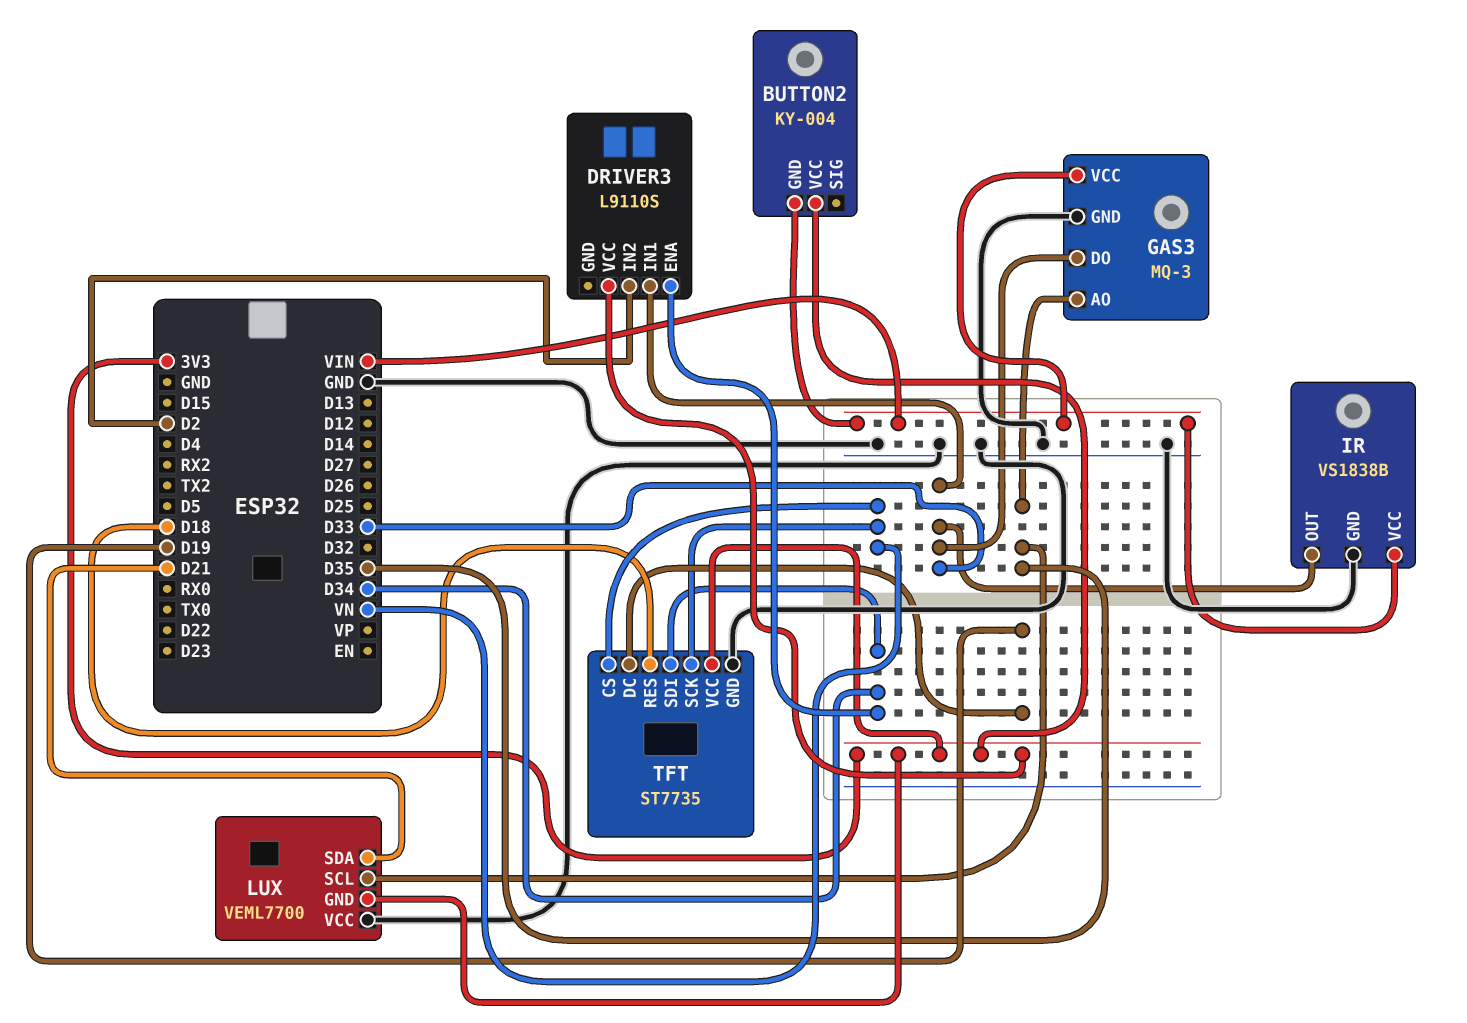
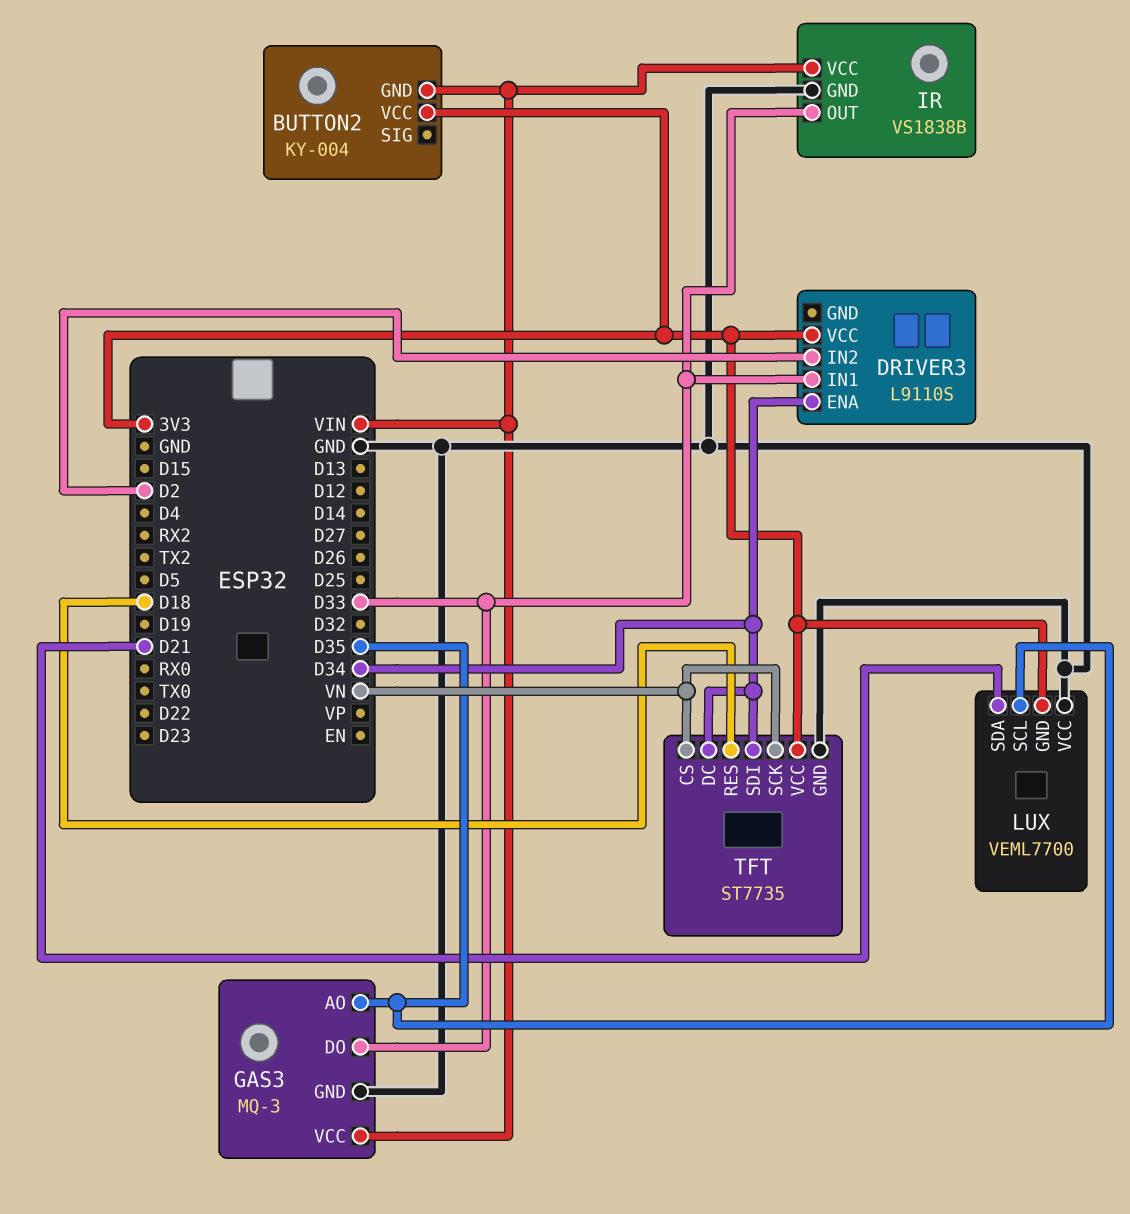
TFT pin DC: D19 -> D34

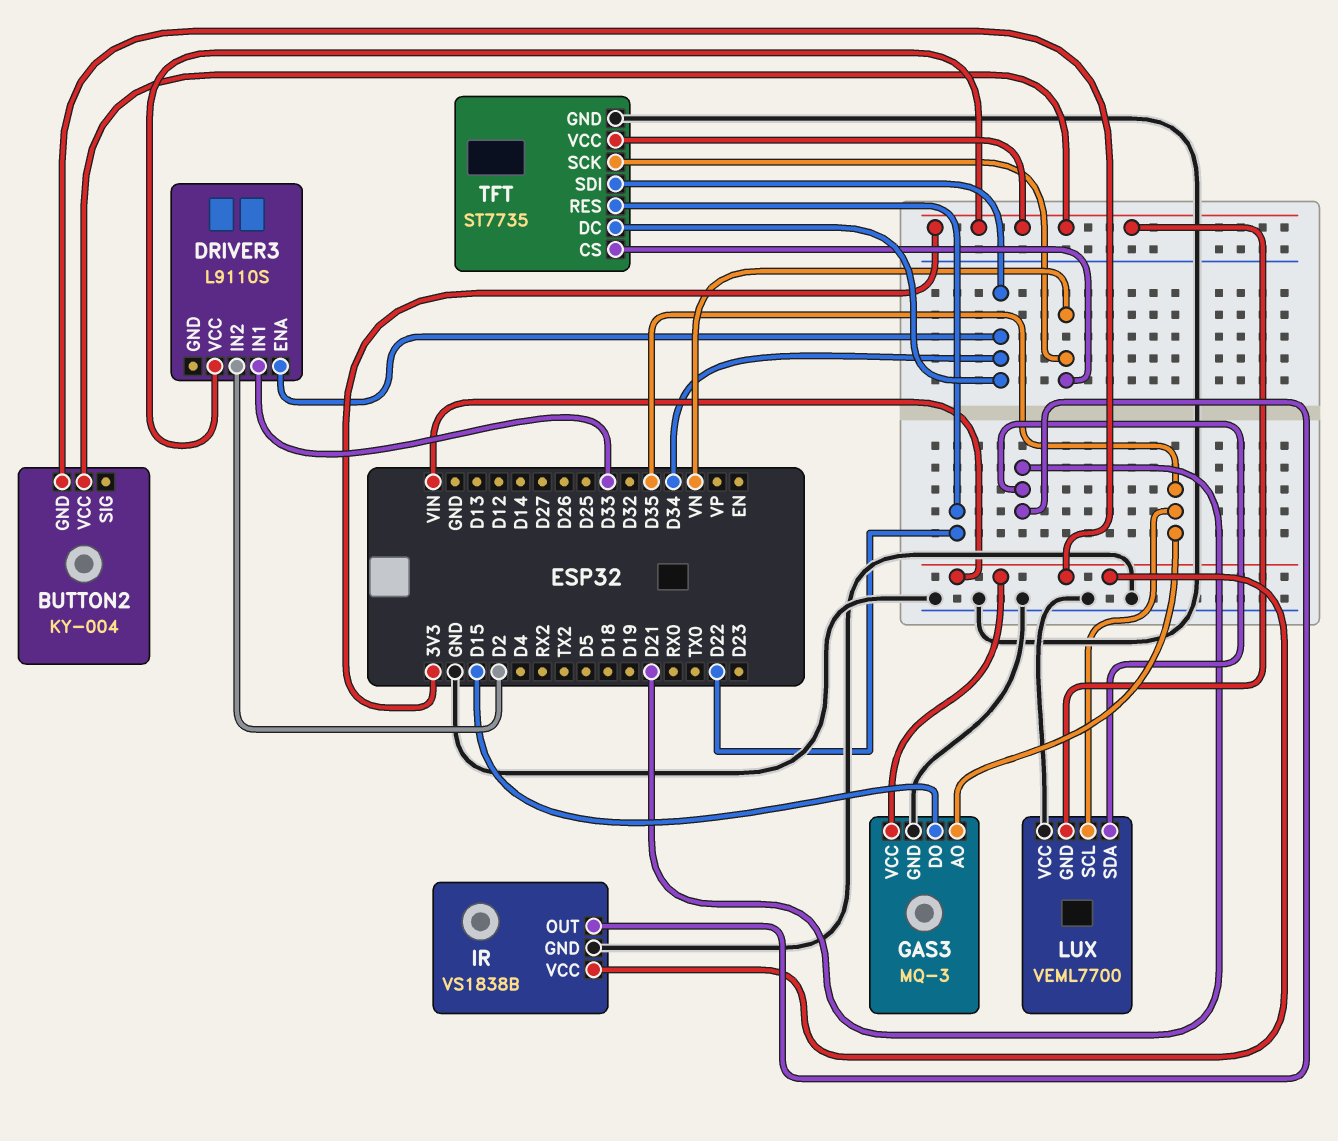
GAS3 pin DO: D33 -> D15
IR pin OUT: D33 -> D21
TFT pin RES: D18 -> D22

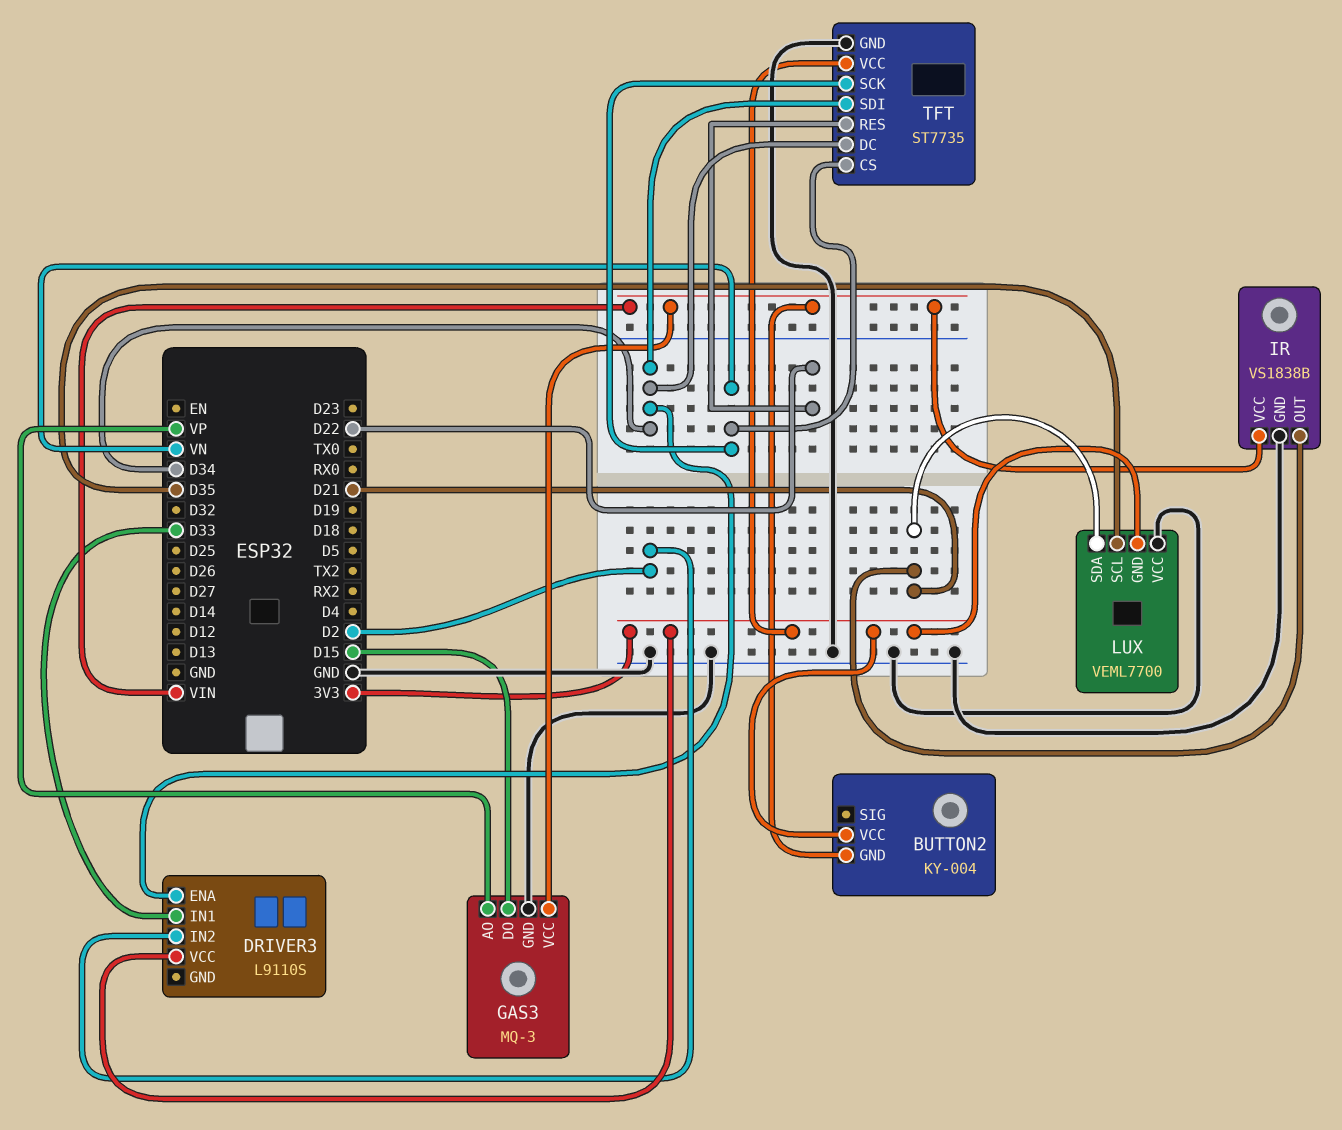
GAS3 pin AO: D35 -> VP

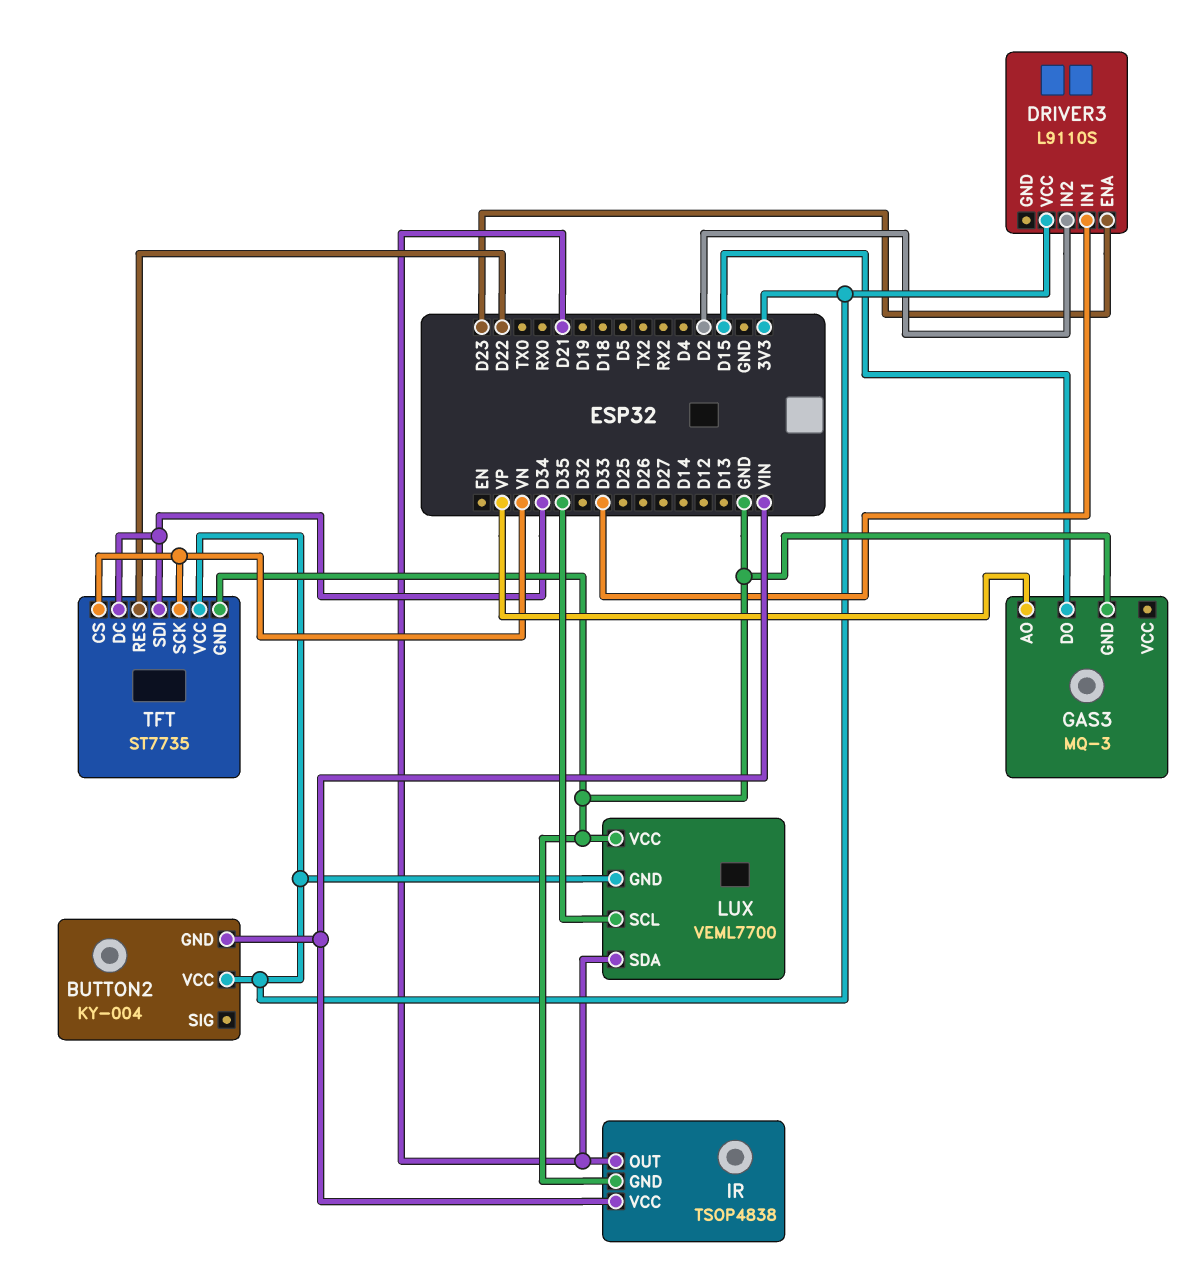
DRIVER3 pin ENA: D34 -> D23
GAS3 pin VCC: VIN -> none
IR: VS1838B -> TSOP4838

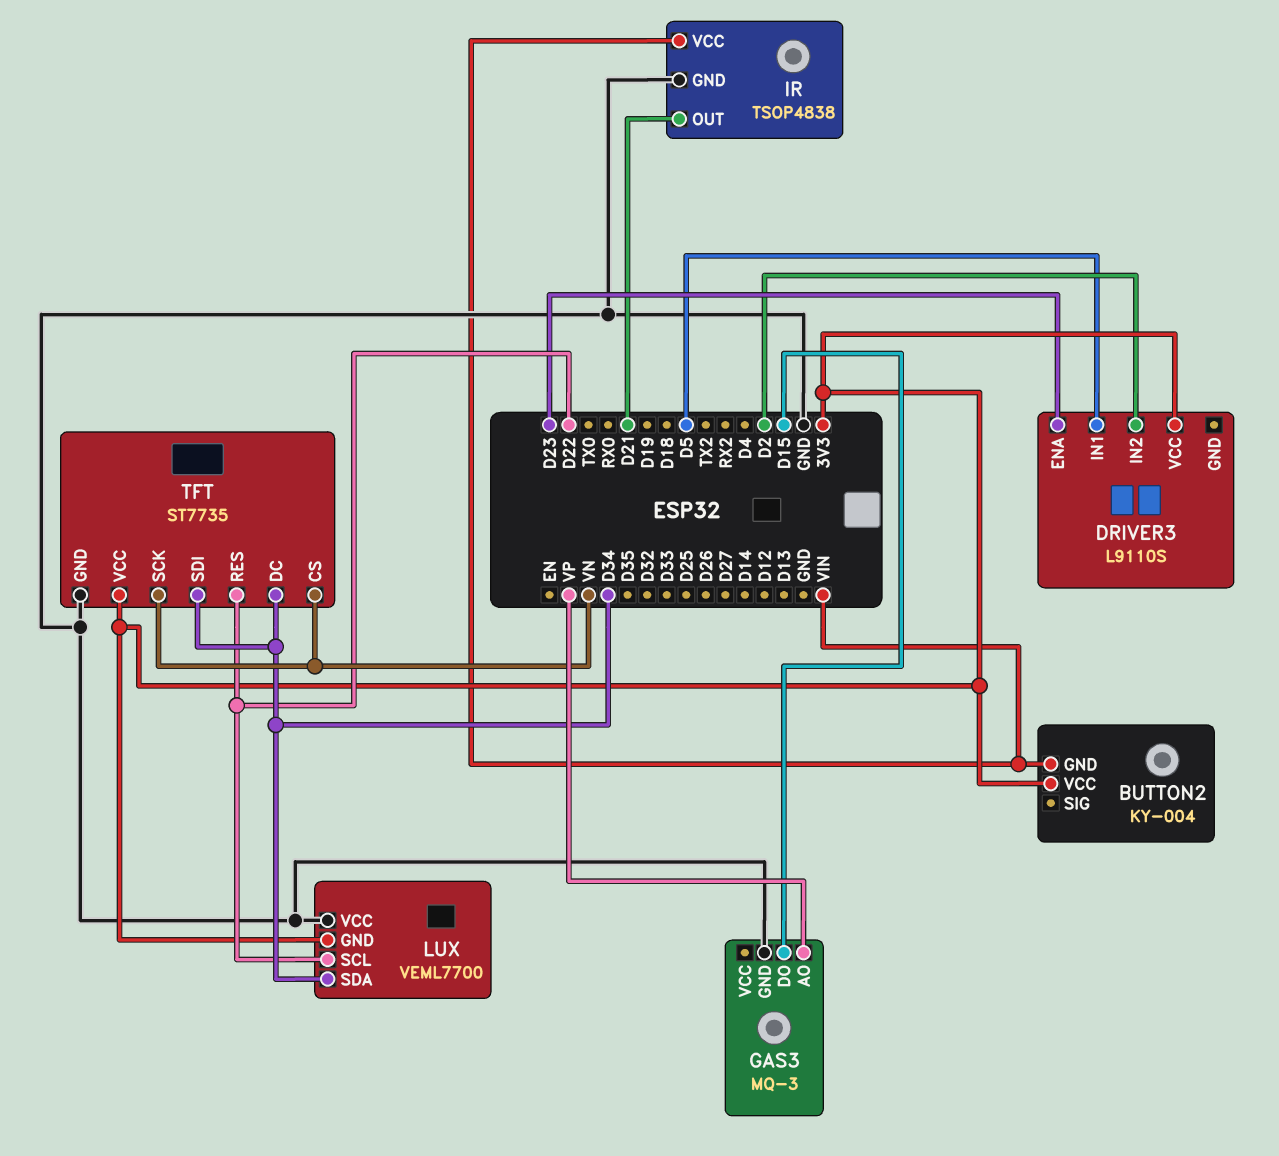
DRIVER3 pin IN1: D33 -> D5
LUX pin SCL: D35 -> D22
LUX pin SDA: D21 -> D34

